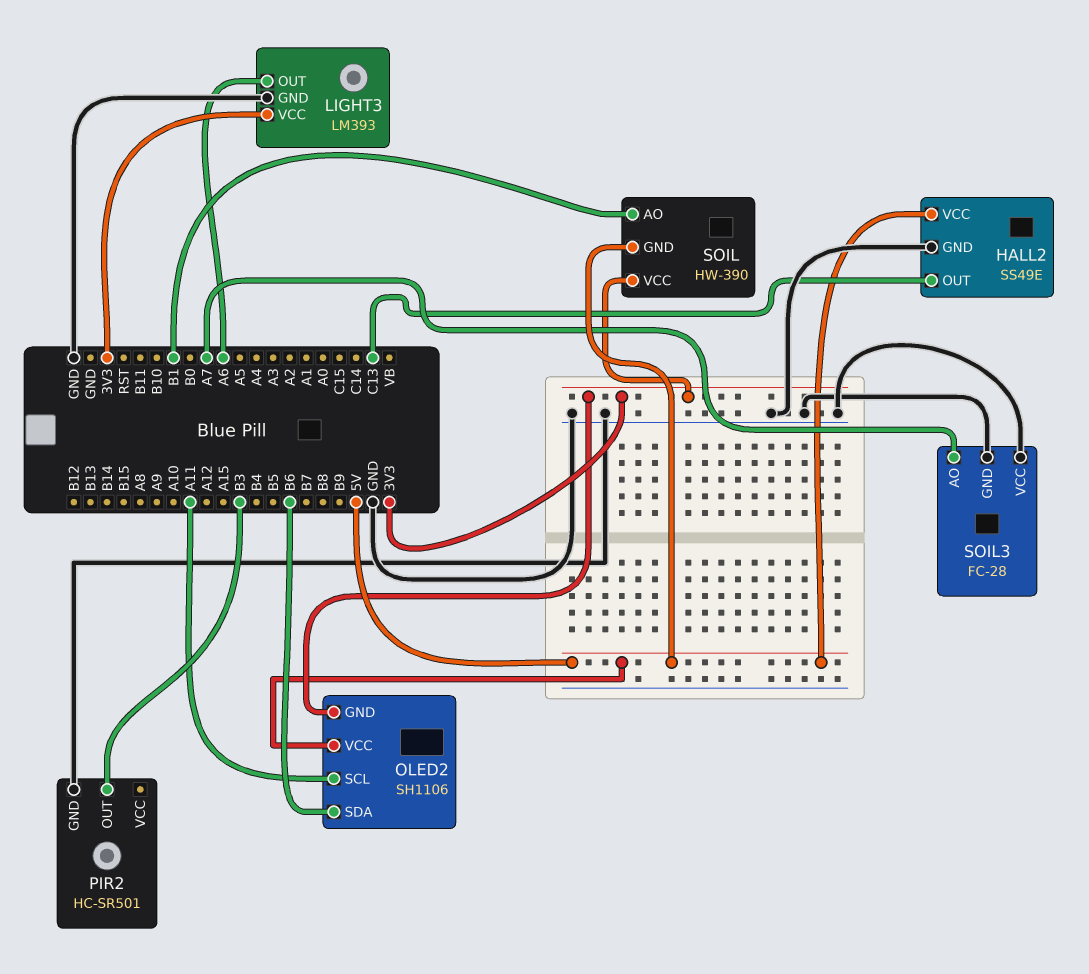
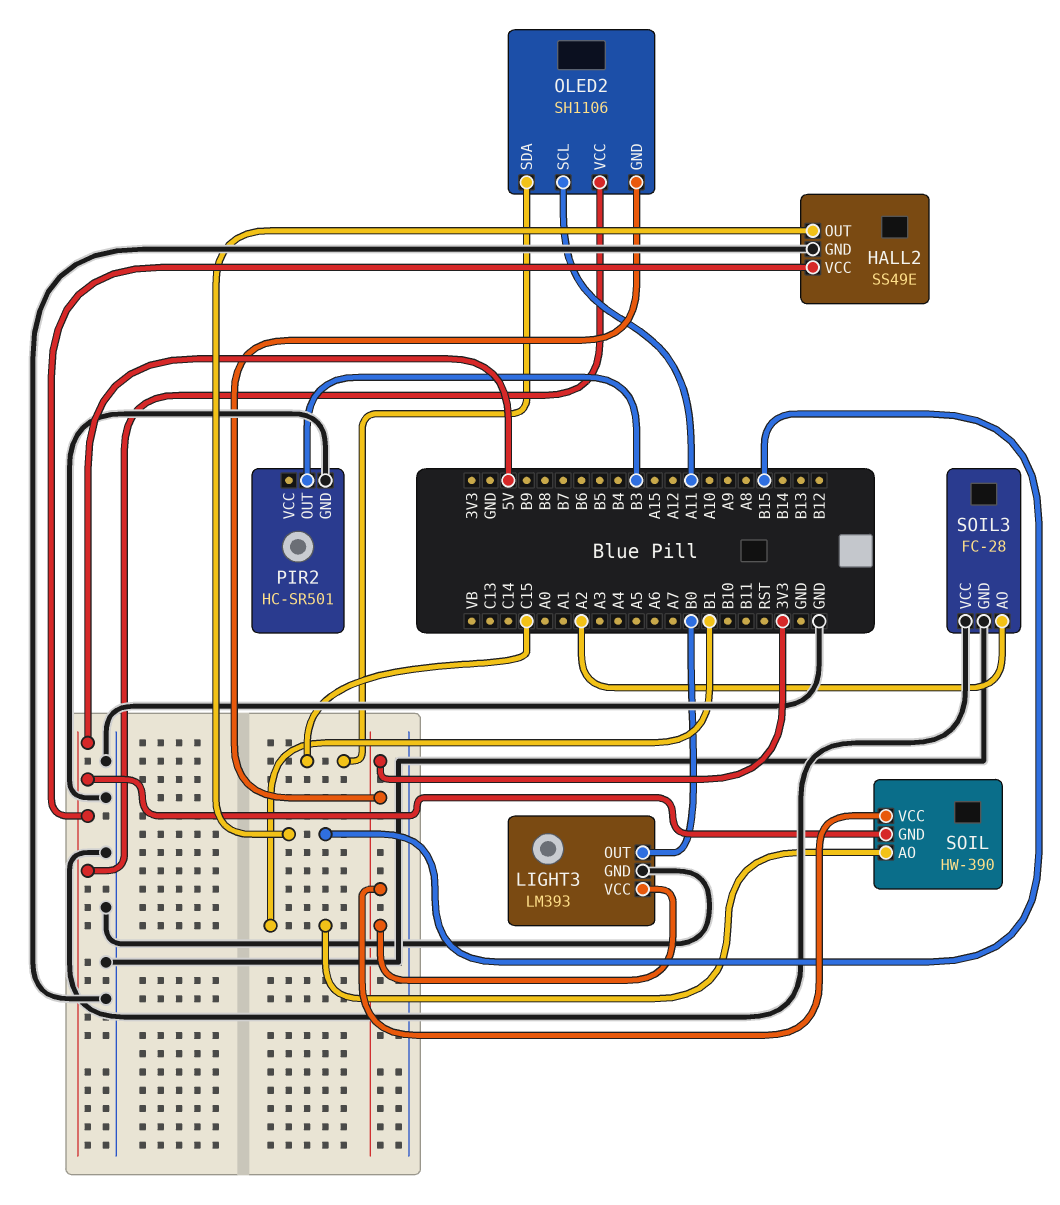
HALL2 pin OUT: C13 -> B15
LIGHT3 pin OUT: A6 -> B0
OLED2 pin SDA: B6 -> C15
SOIL3 pin AO: A7 -> A2

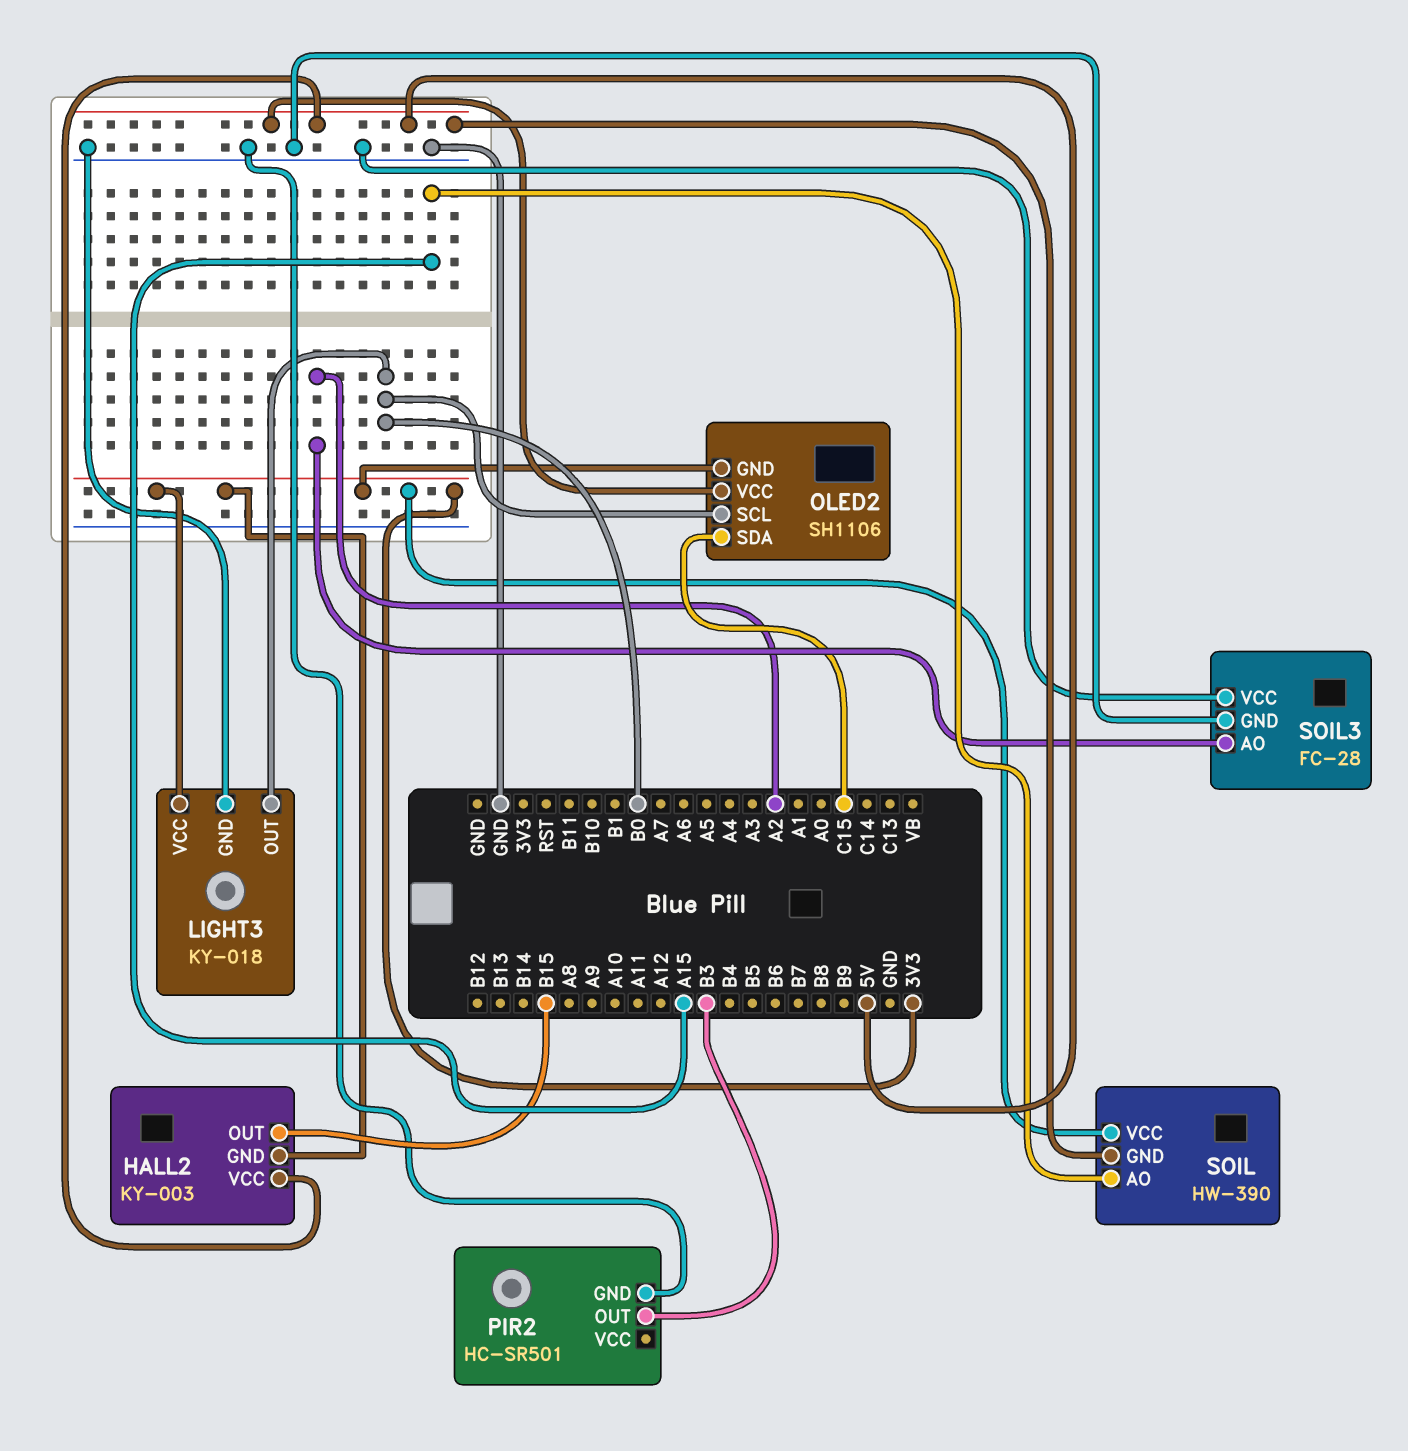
HALL2: SS49E -> KY-003
HALL2 pin GND: GND -> 3V3
LIGHT3: LM393 -> KY-018
OLED2 pin SCL: A11 -> B0
SOIL pin AO: B1 -> A15

